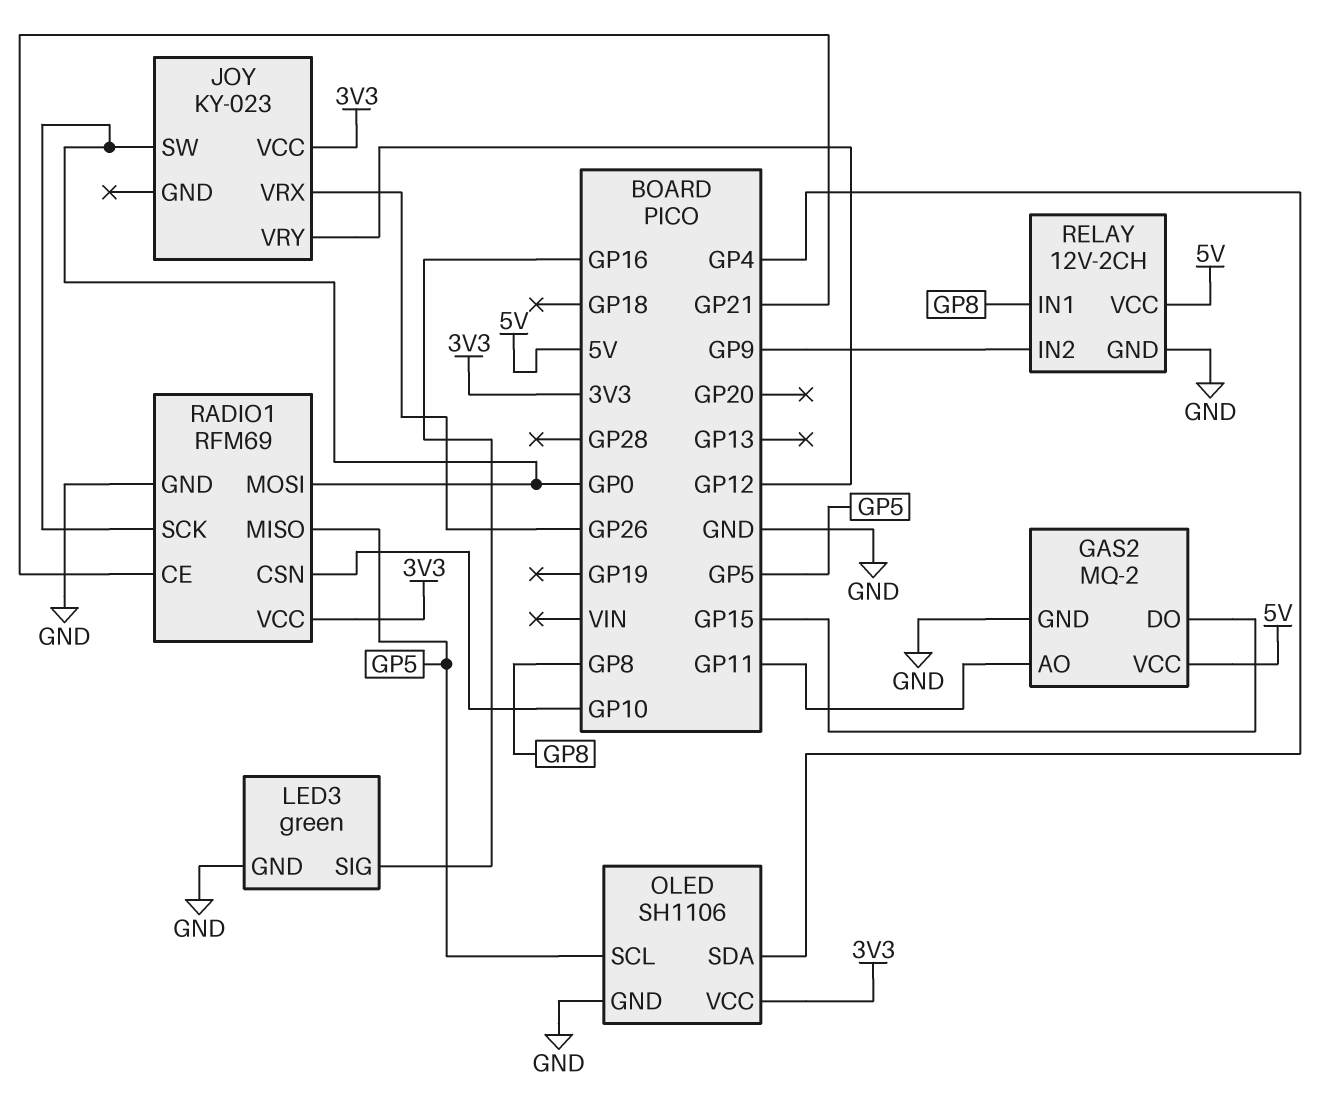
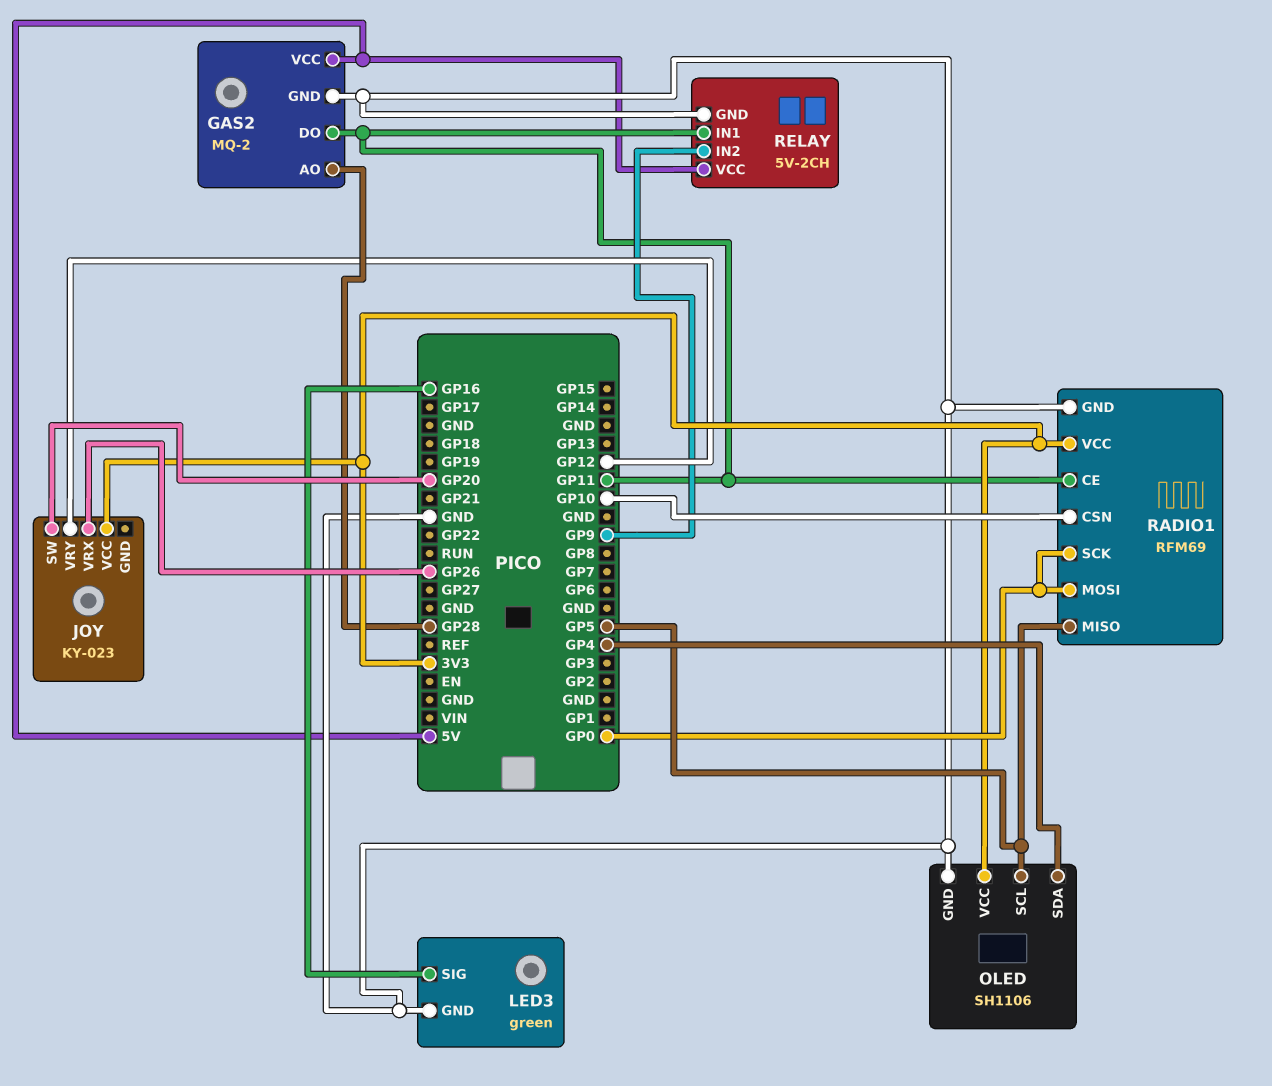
GAS2 pin AO: GP11 -> GP28
GAS2 pin DO: GP15 -> GP11
JOY pin SW: GP0 -> GP20
RADIO1 pin CE: GP21 -> GP11
RELAY: 12V-2CH -> 5V-2CH
RELAY pin IN1: GP8 -> GP11

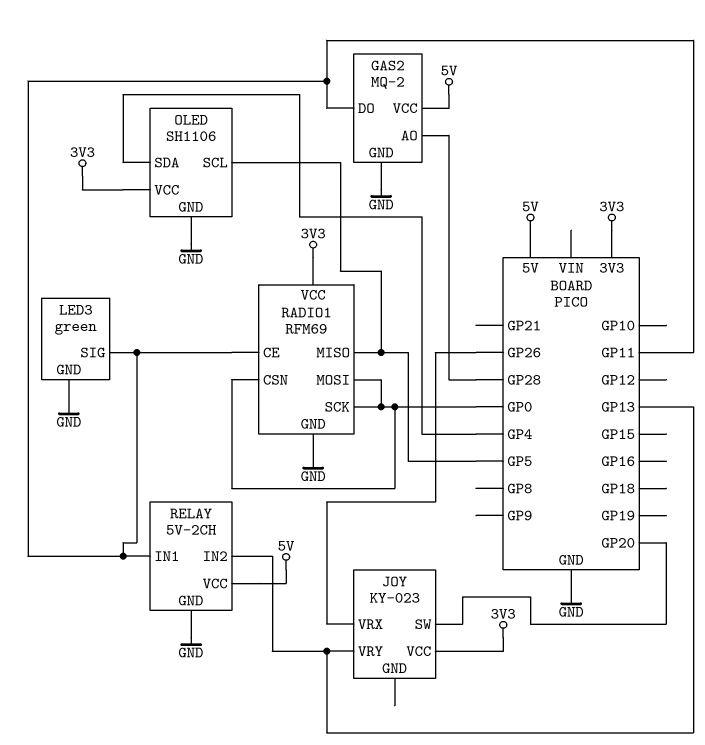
JOY pin VRY: GP12 -> GP13
LED3 pin SIG: GP16 -> GP11
RADIO1 pin CSN: GP10 -> GP0
RELAY pin IN2: GP9 -> GP13

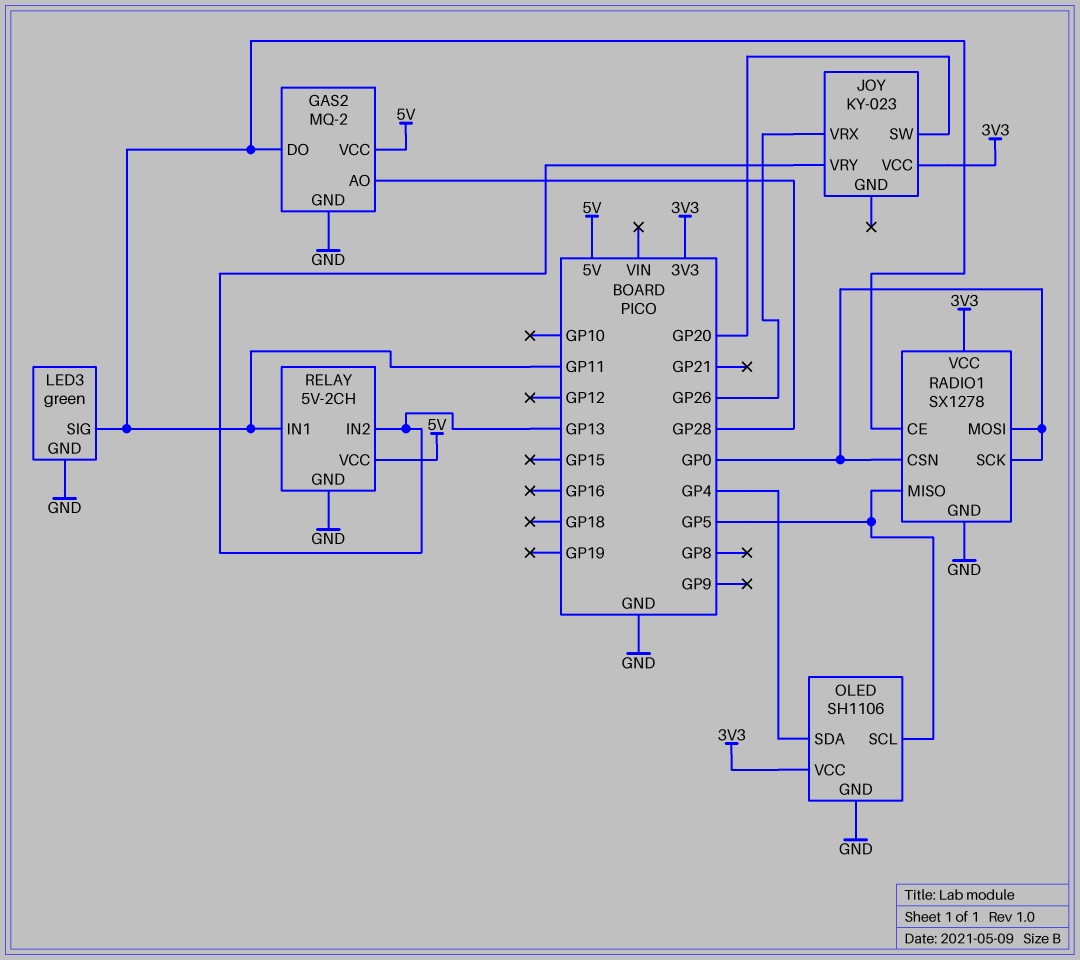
RADIO1: RFM69 -> SX1278

